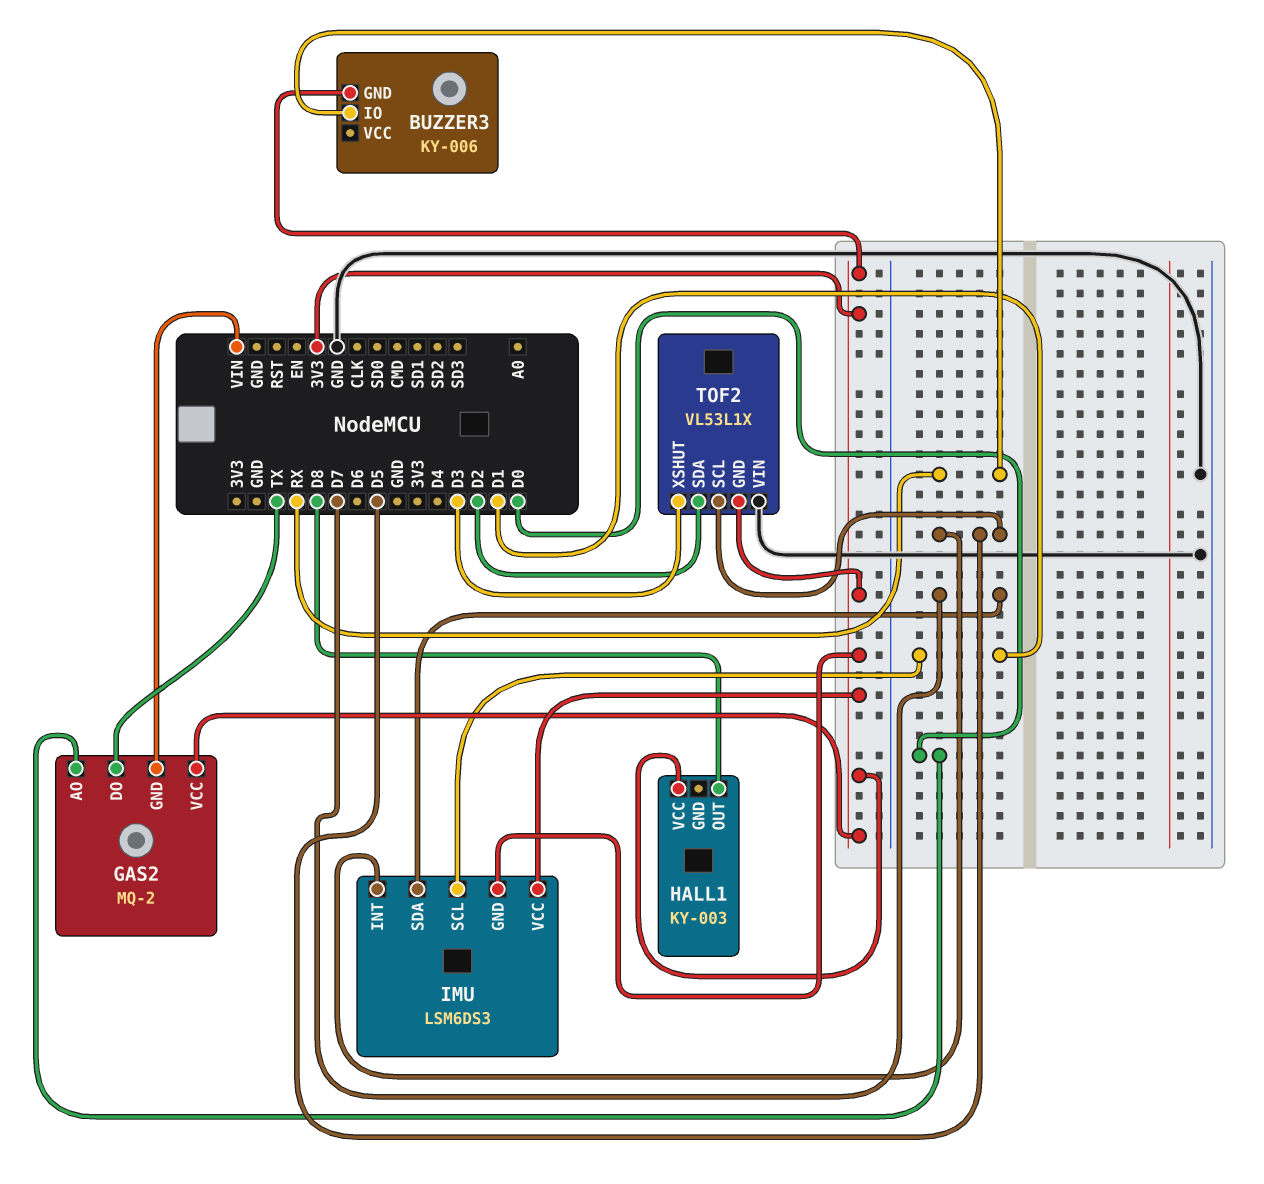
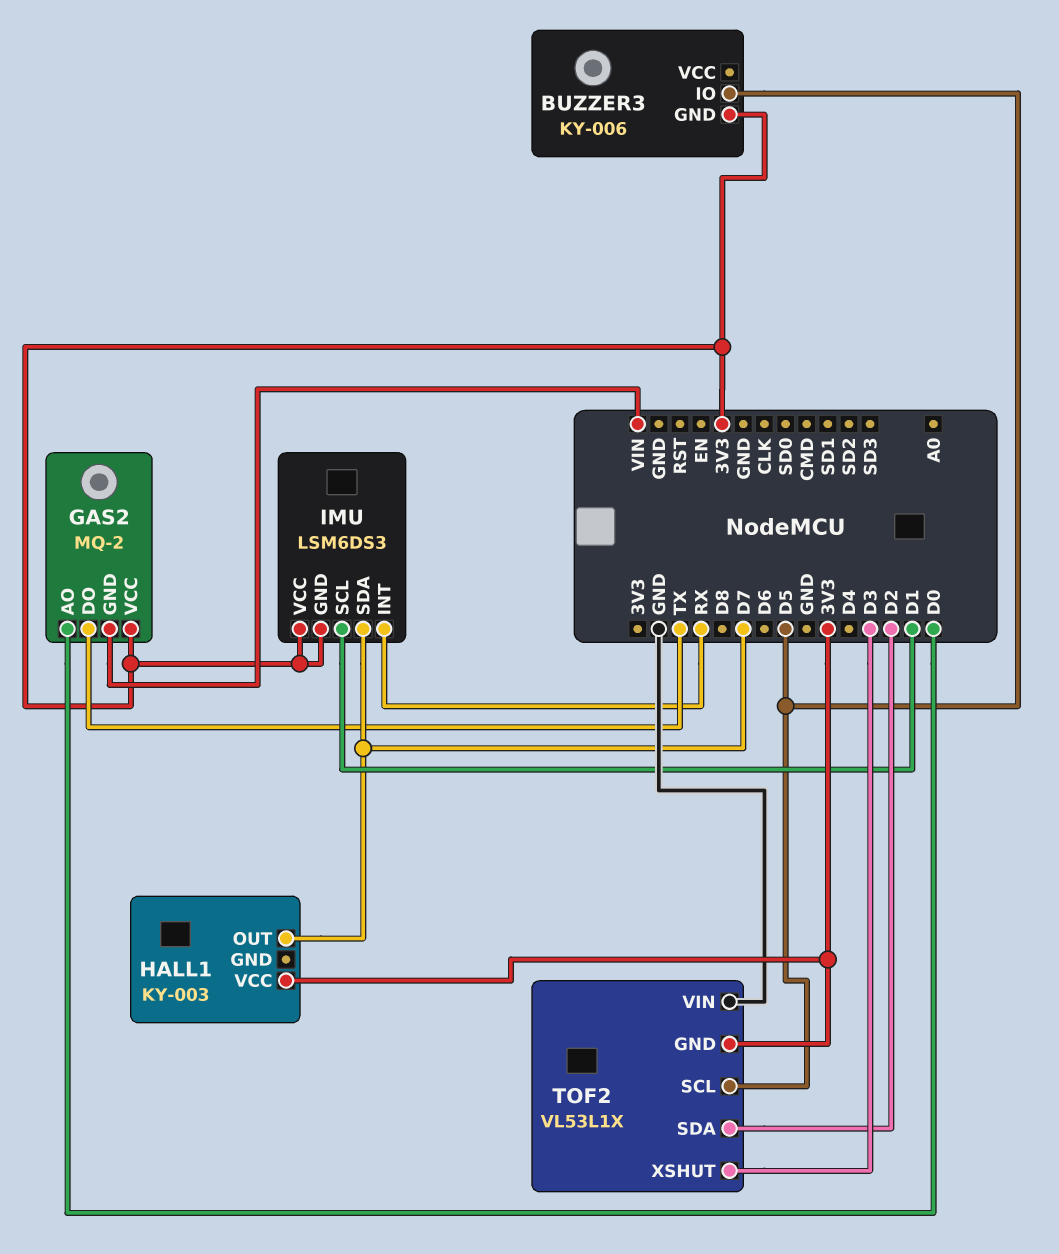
BUZZER3 pin IO: RX -> D5
HALL1 pin OUT: D8 -> D7
IMU pin INT: D5 -> RX

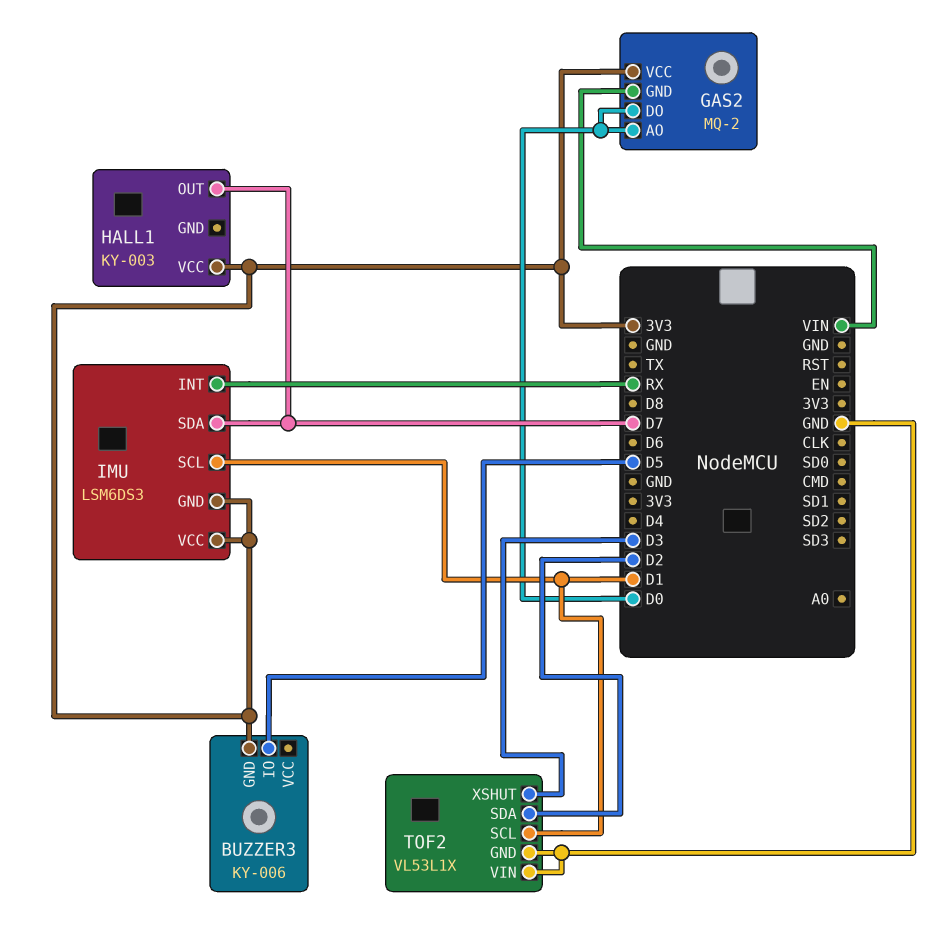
GAS2 pin DO: TX -> D0
TOF2 pin GND: 3V3 -> GND
TOF2 pin SCL: D5 -> D1

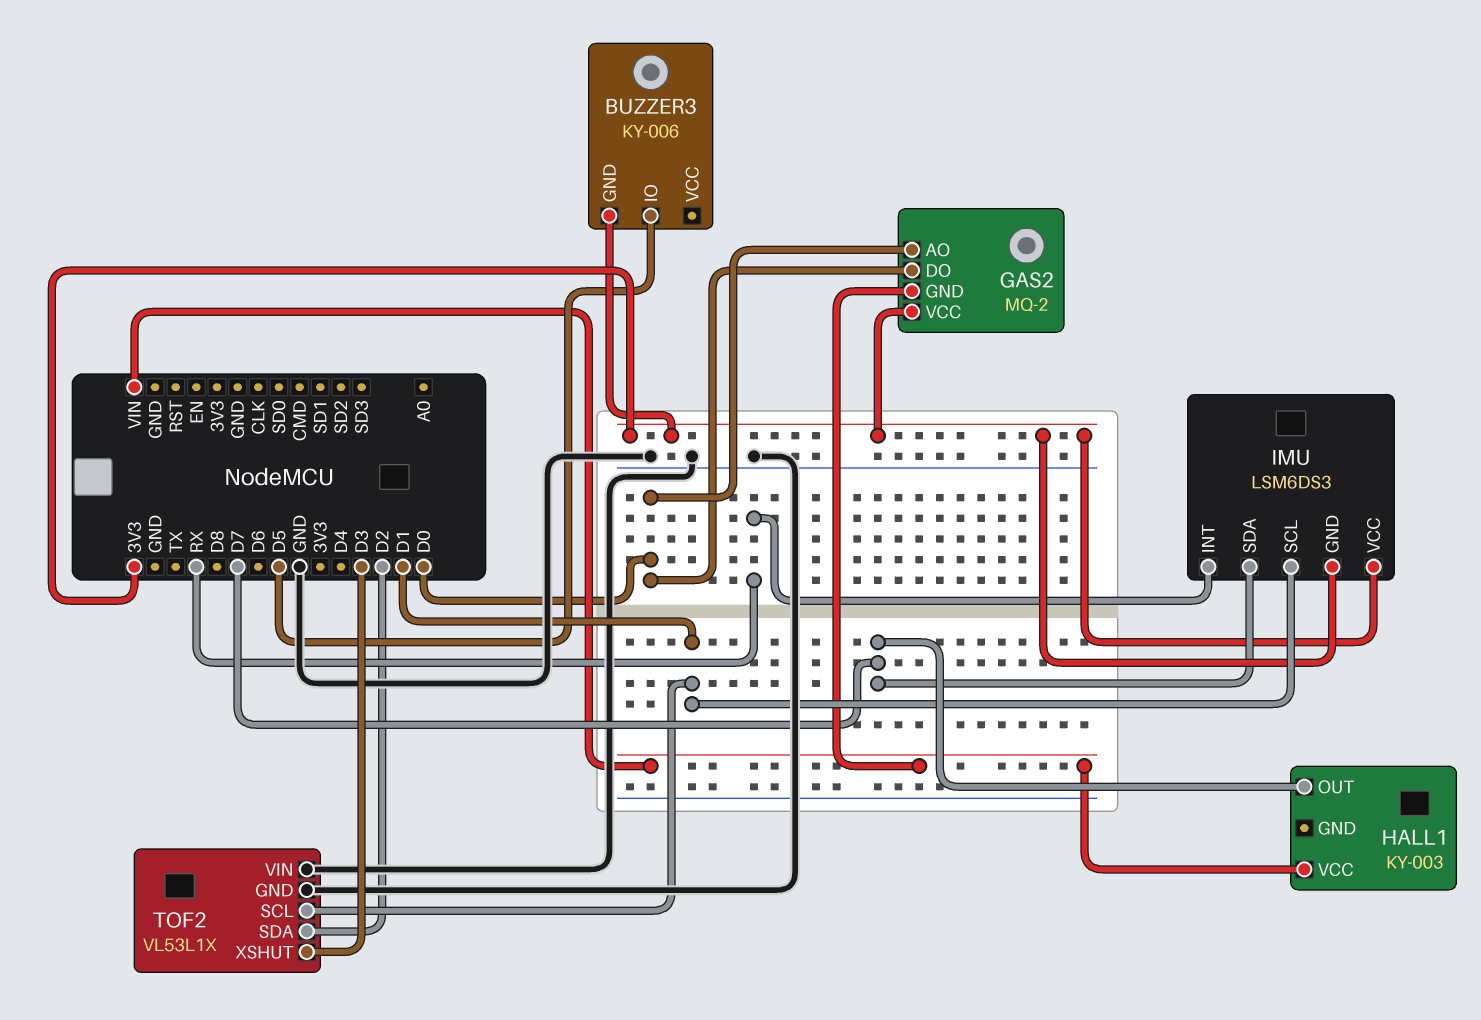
HALL1 pin VCC: 3V3 -> VIN

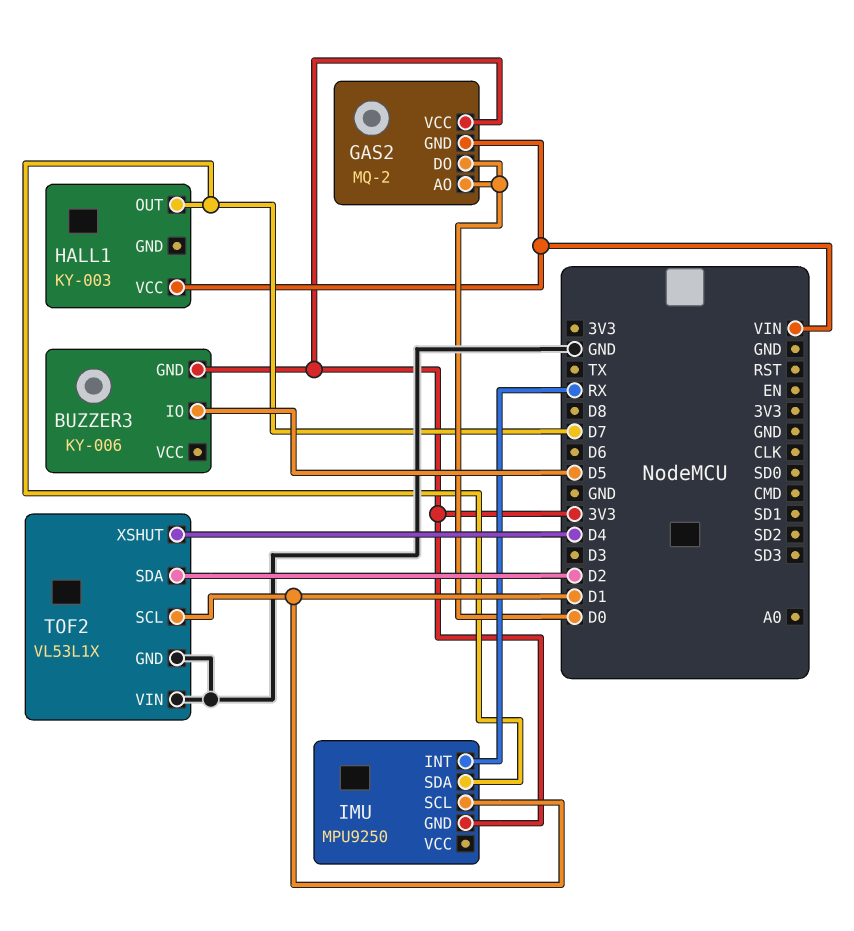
IMU: LSM6DS3 -> MPU9250
IMU pin VCC: 3V3 -> none
TOF2 pin XSHUT: D3 -> D4

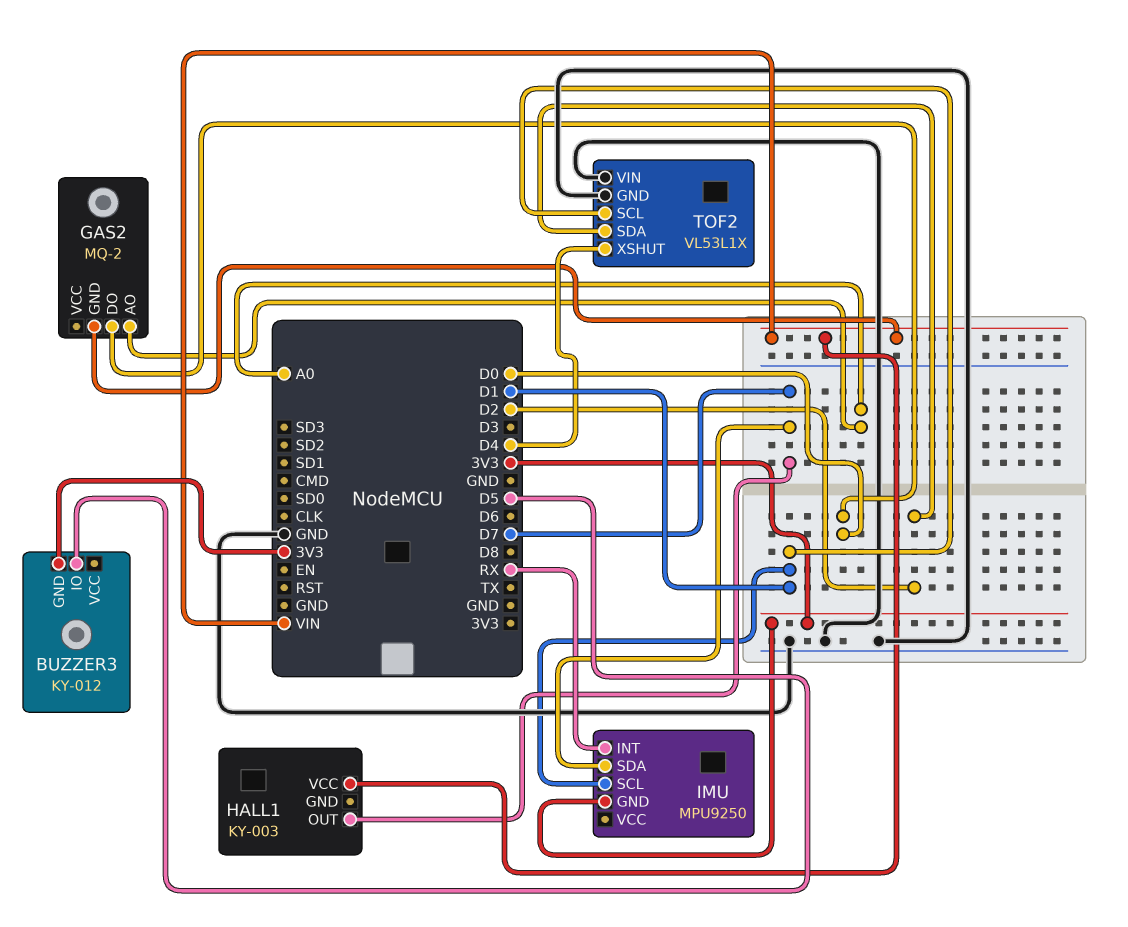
BUZZER3: KY-006 -> KY-012
GAS2 pin AO: D0 -> A0
GAS2 pin VCC: 3V3 -> none

